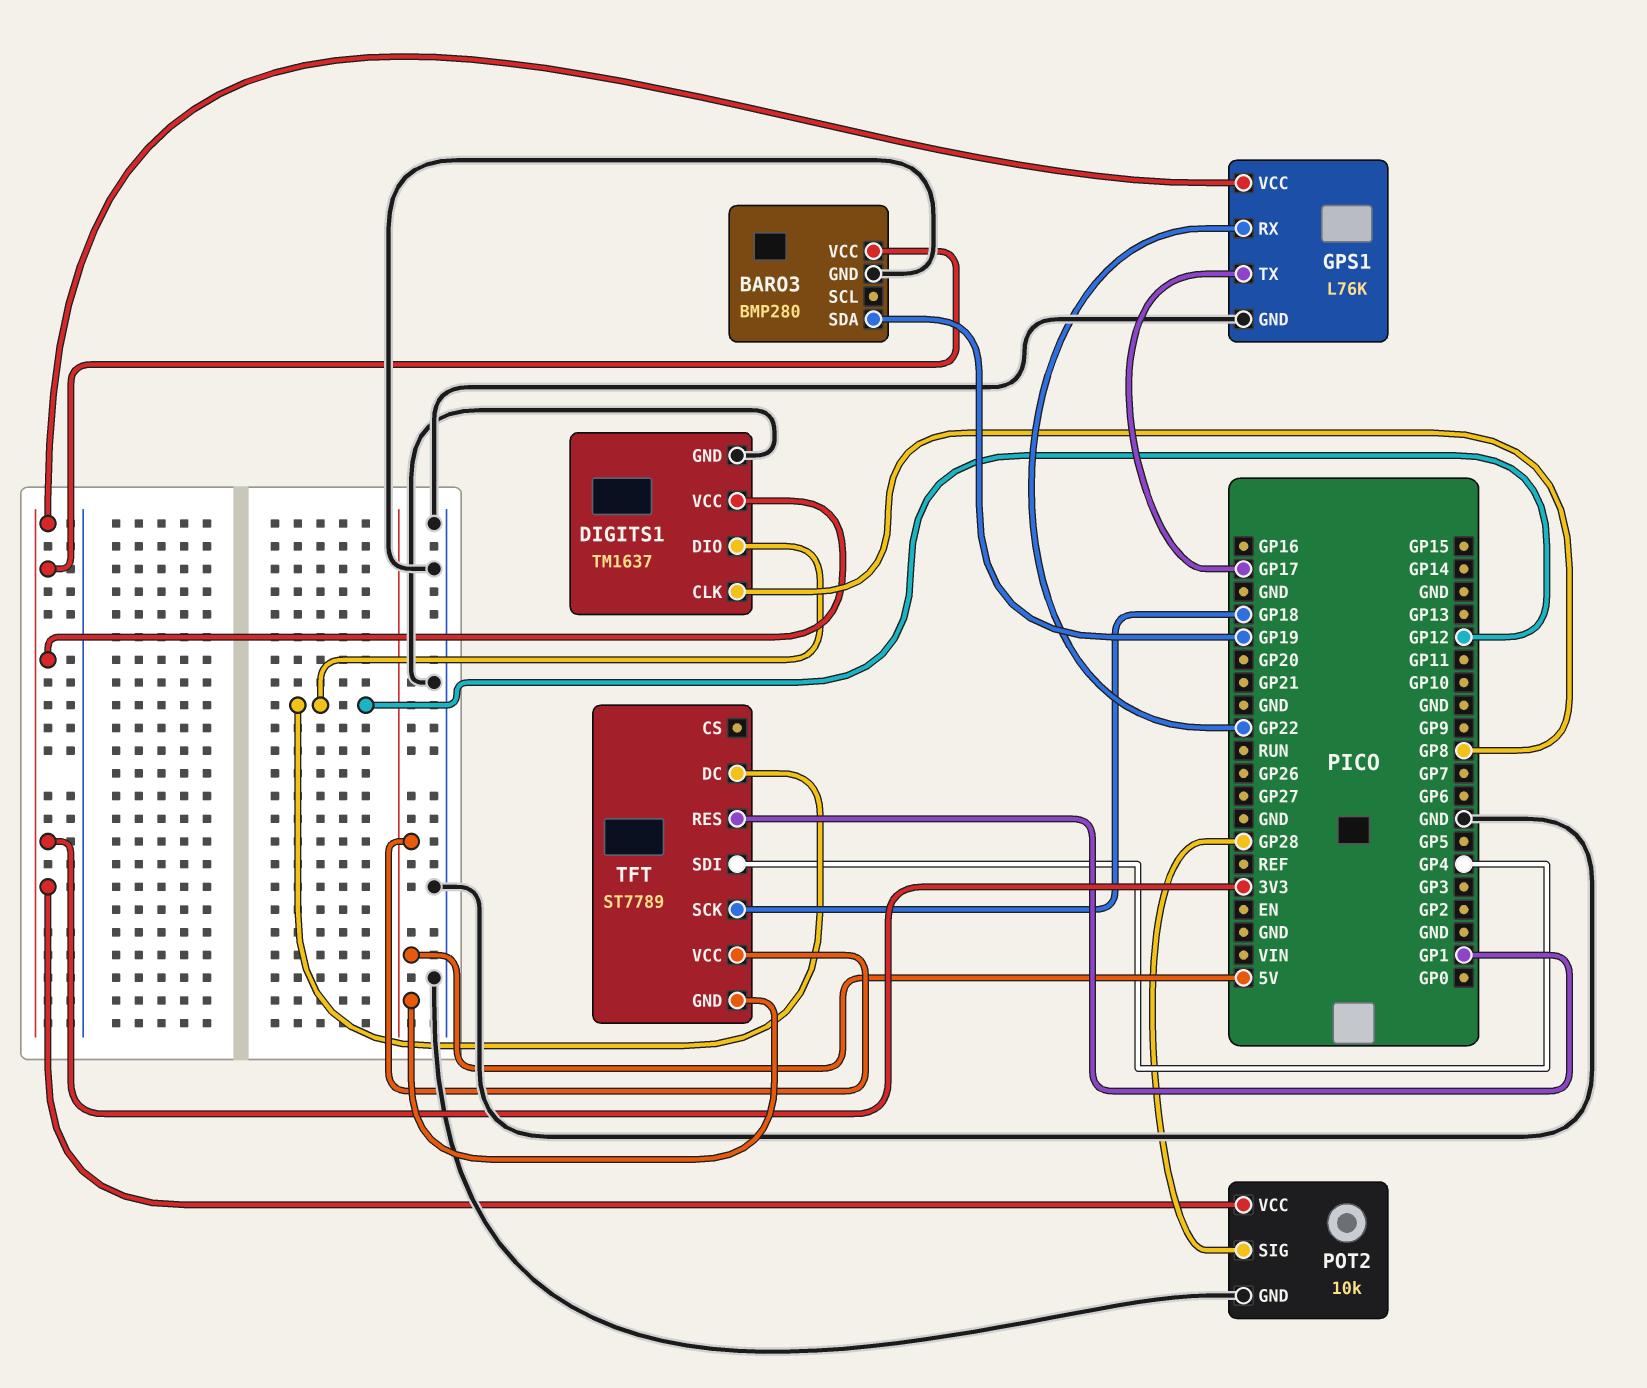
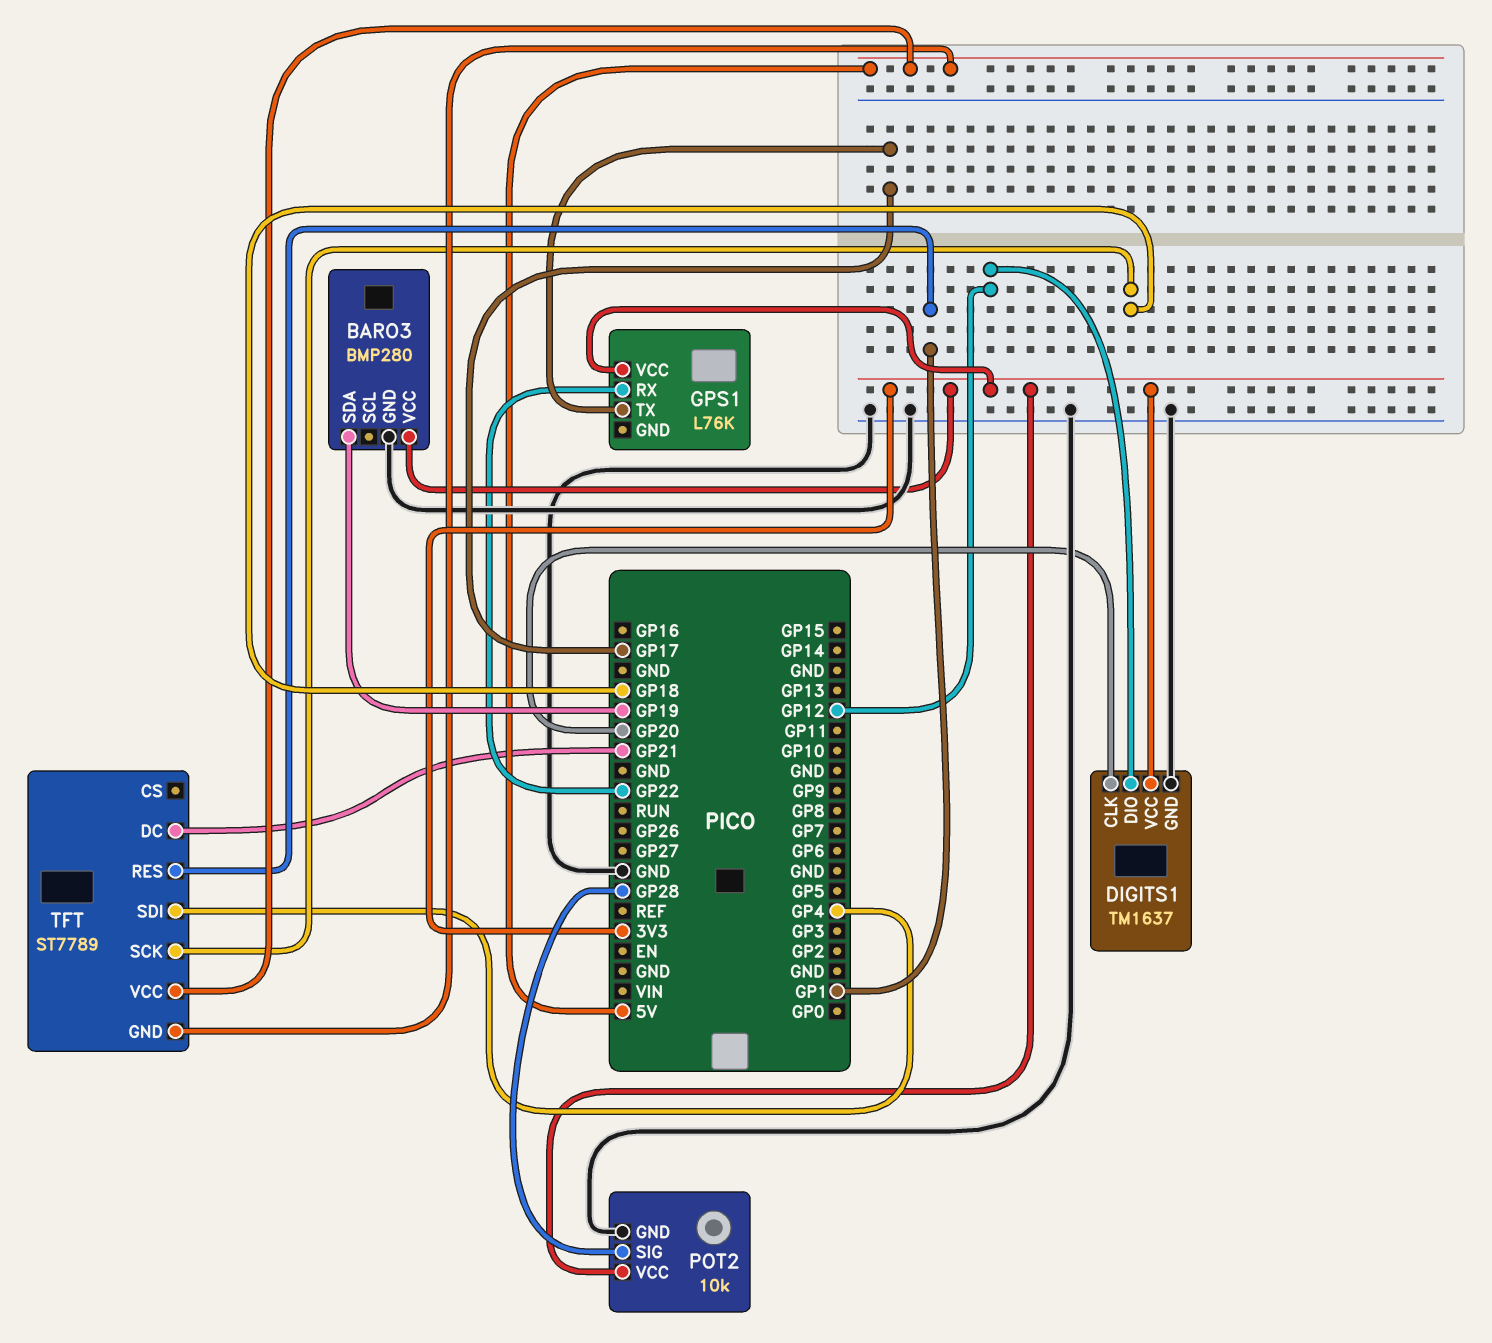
DIGITS1 pin CLK: GP8 -> GP20
GPS1 pin GND: GND -> none
TFT pin DC: GP12 -> GP21

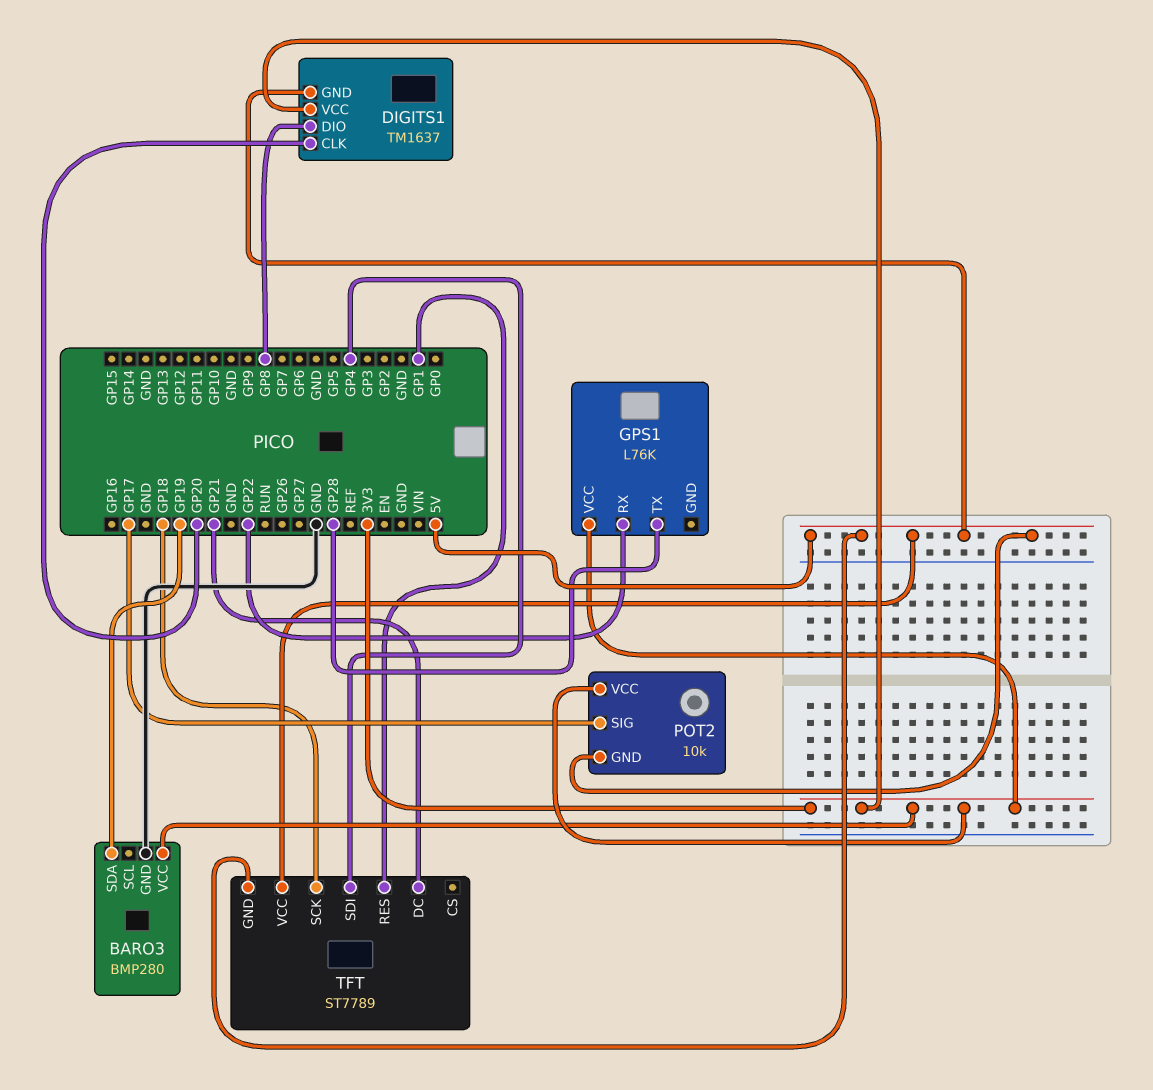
DIGITS1 pin DIO: GP12 -> GP8
DIGITS1 pin GND: GND -> 5V
GPS1 pin TX: GP17 -> GP28
POT2 pin GND: GND -> 5V
POT2 pin SIG: GP28 -> GP17

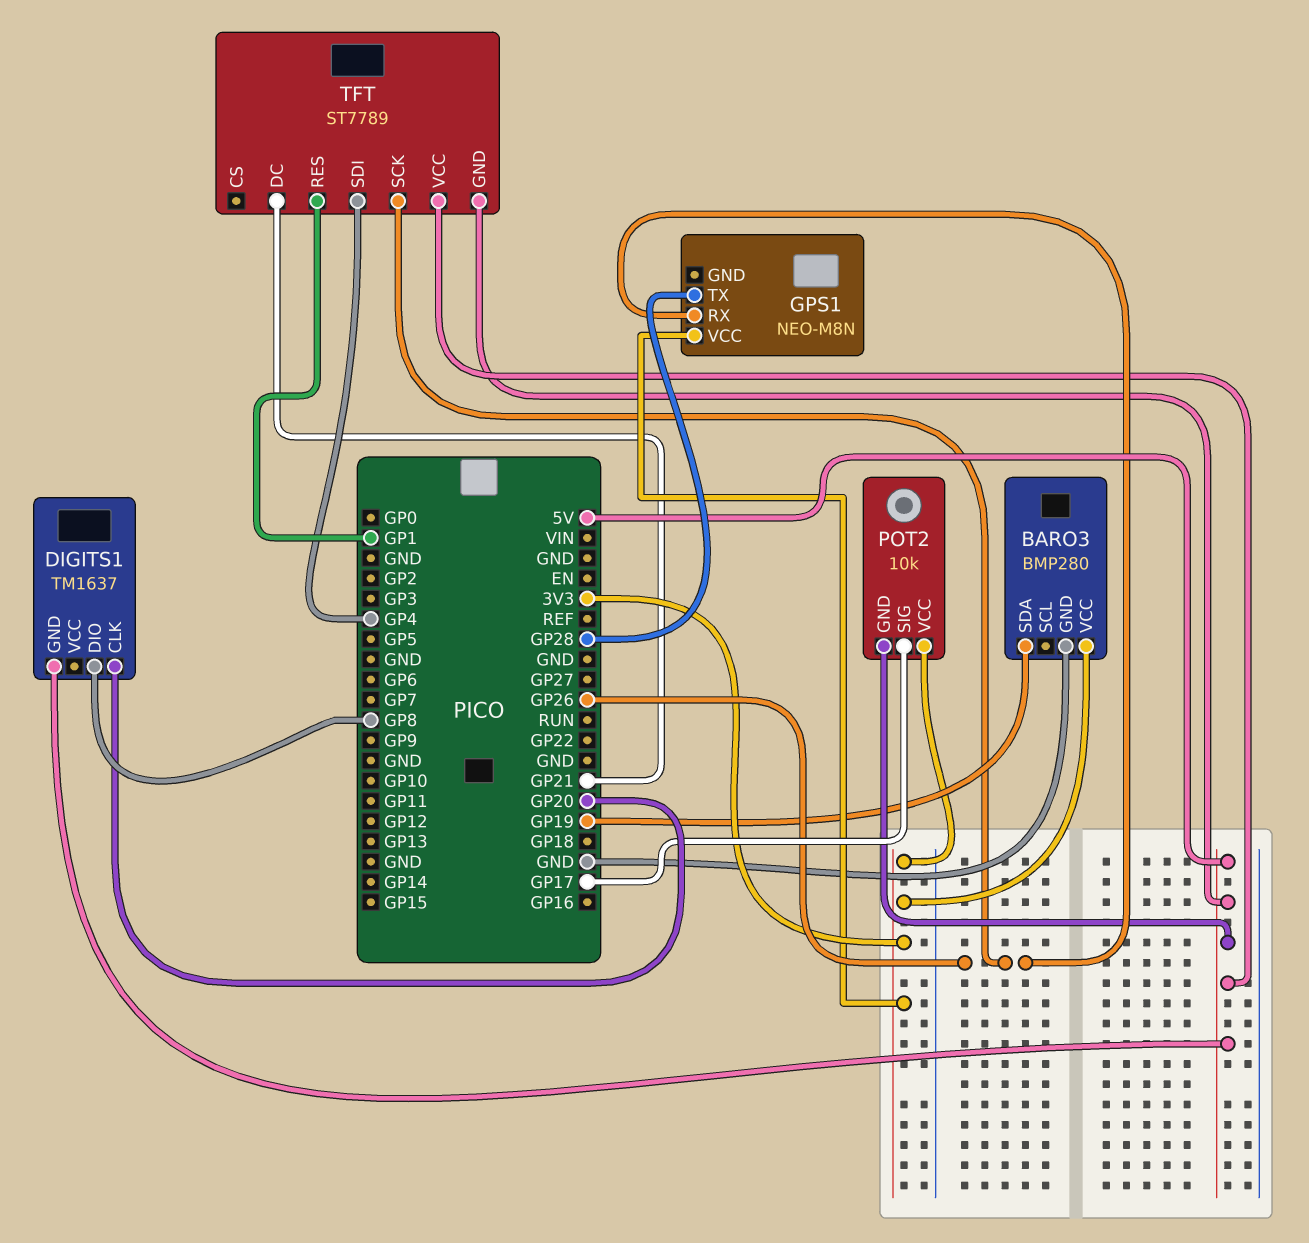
DIGITS1 pin VCC: 3V3 -> none
GPS1: L76K -> NEO-M8N
GPS1 pin RX: GP22 -> GP26
TFT pin SCK: GP18 -> GP26

